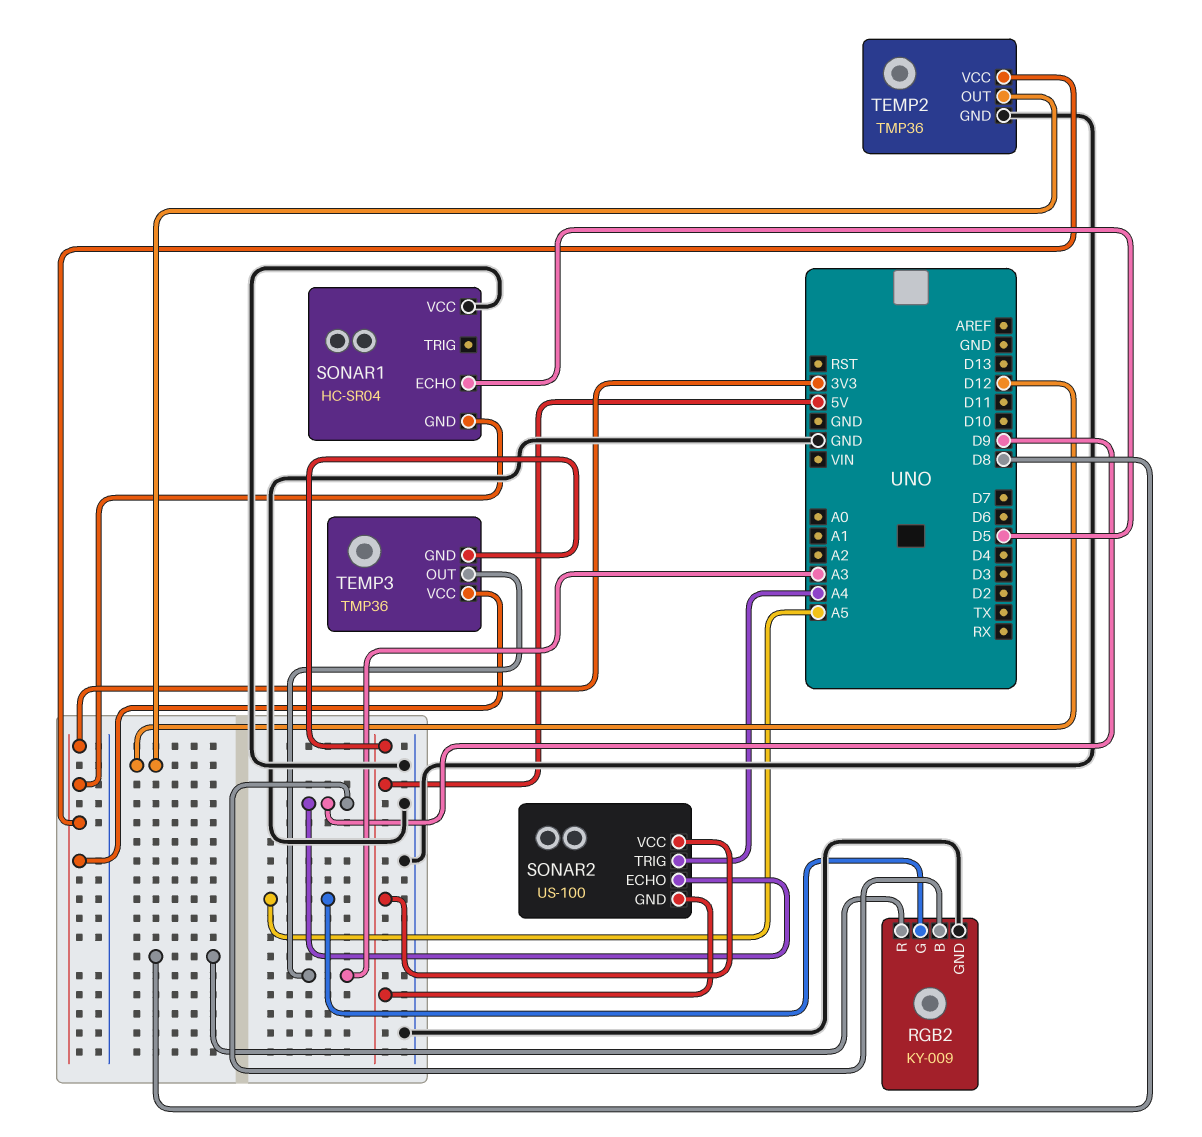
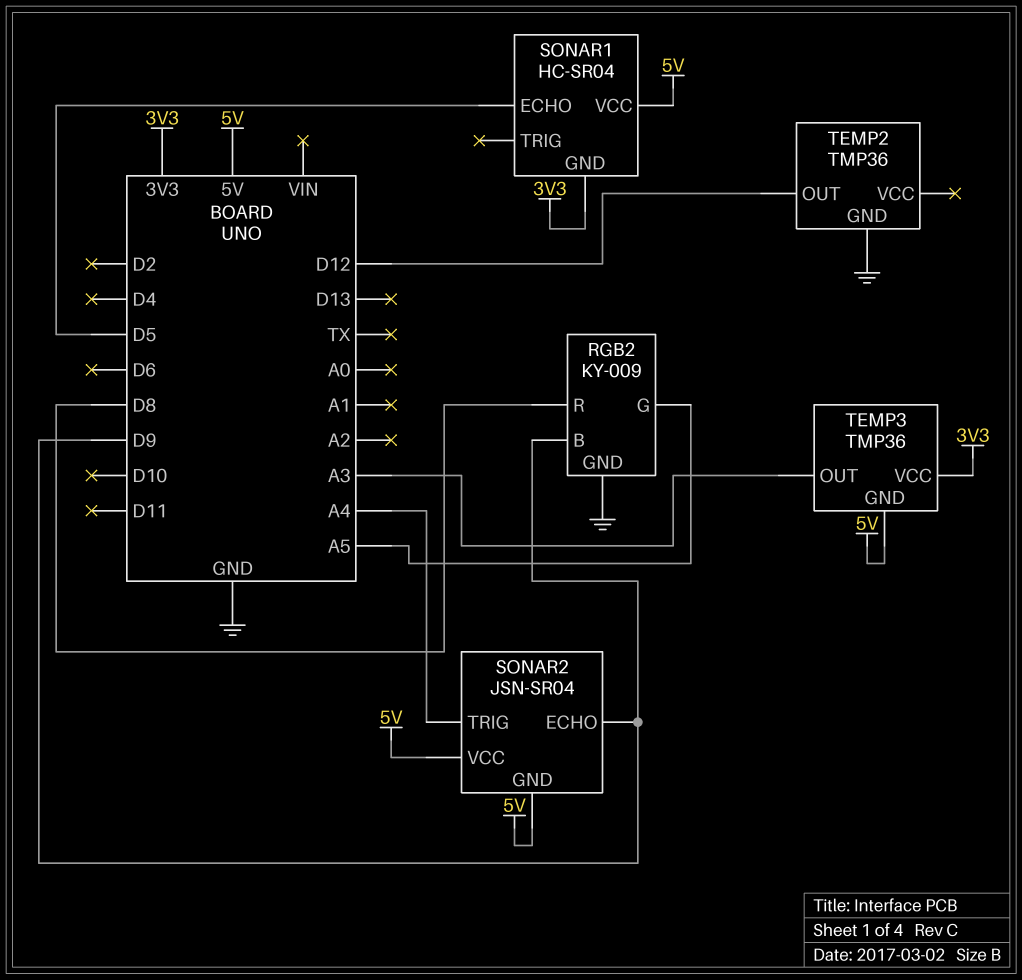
SONAR1 pin VCC: GND -> 5V
SONAR2: US-100 -> JSN-SR04
TEMP2 pin VCC: 3V3 -> none

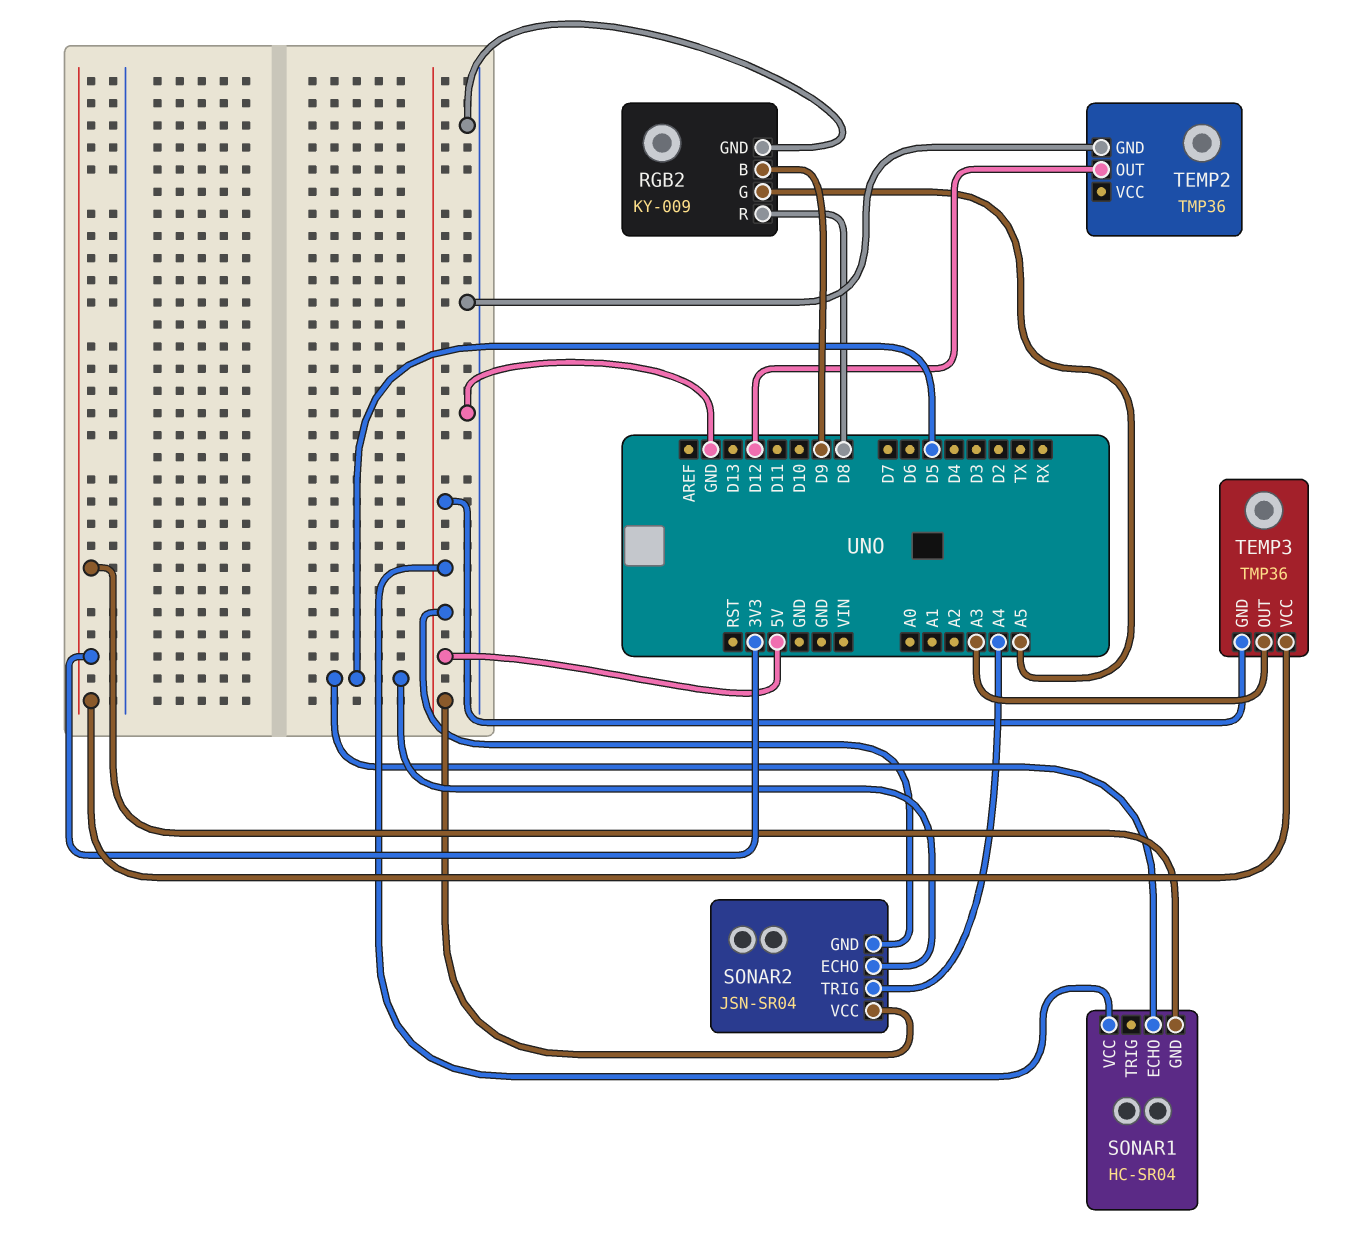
SONAR2 pin ECHO: D9 -> D5

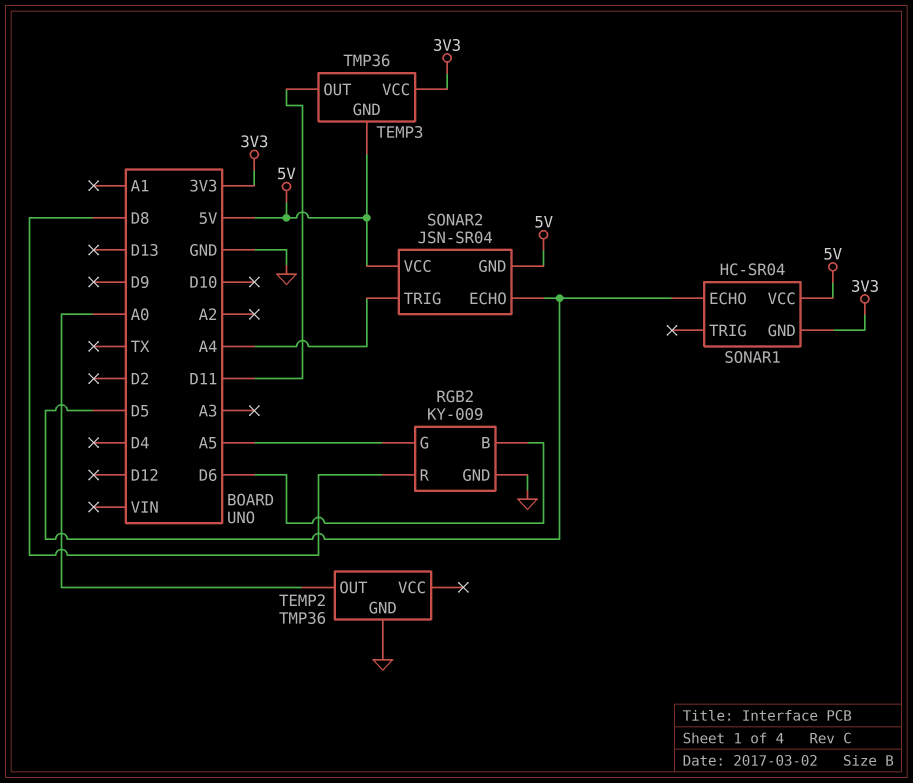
RGB2 pin B: D9 -> D6
TEMP2 pin OUT: D12 -> A0
TEMP3 pin OUT: A3 -> D11

